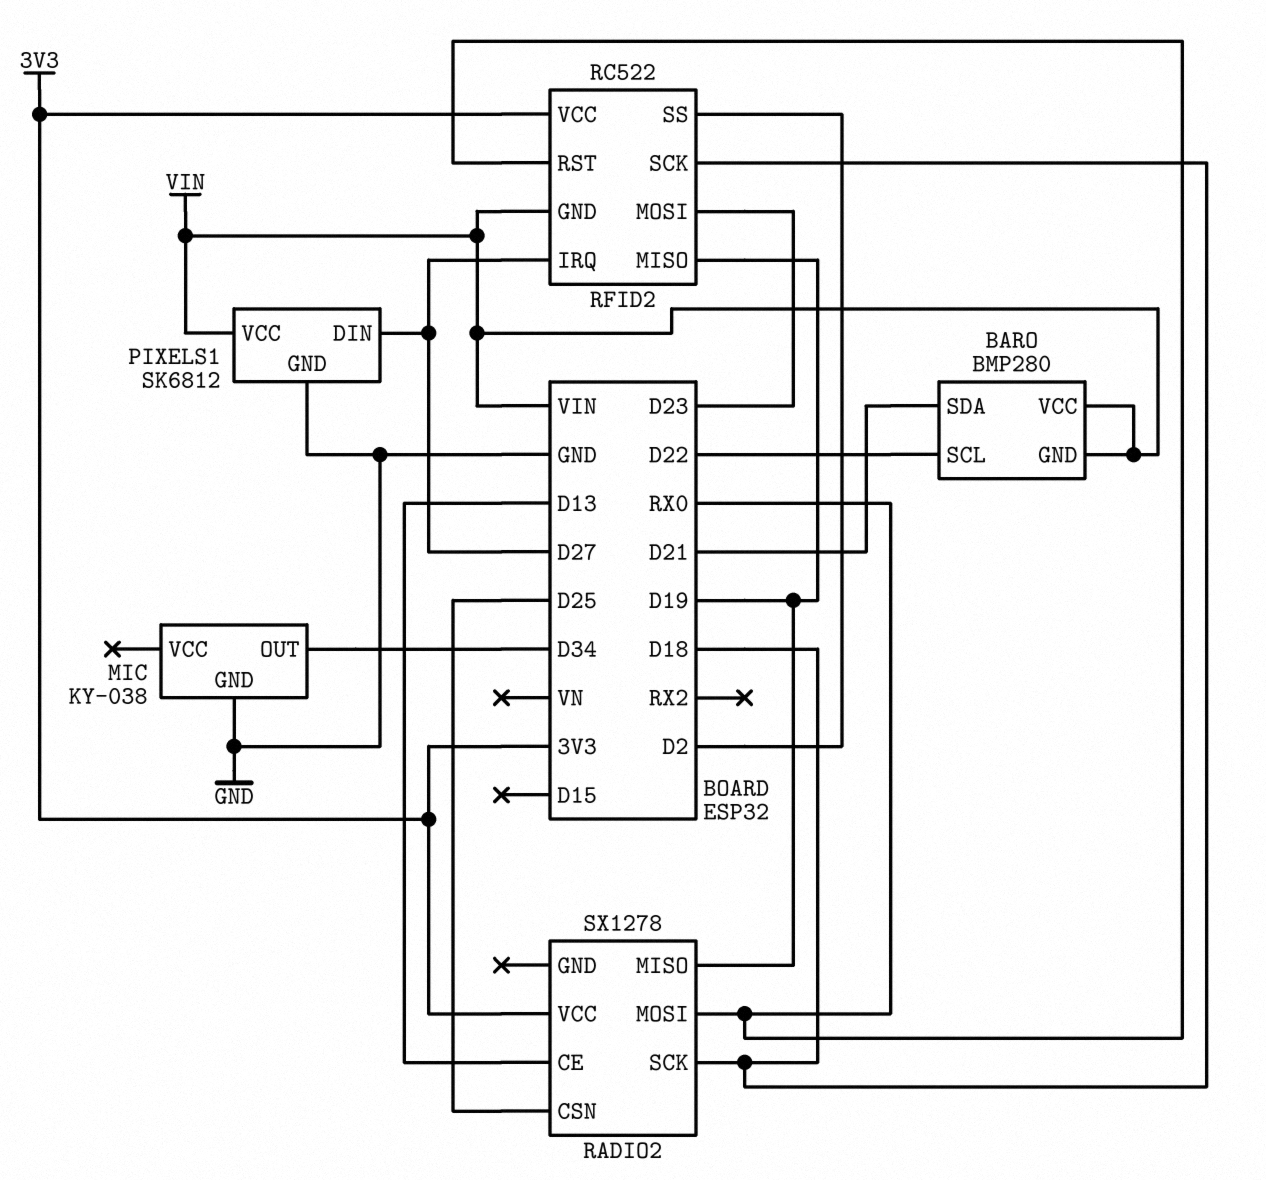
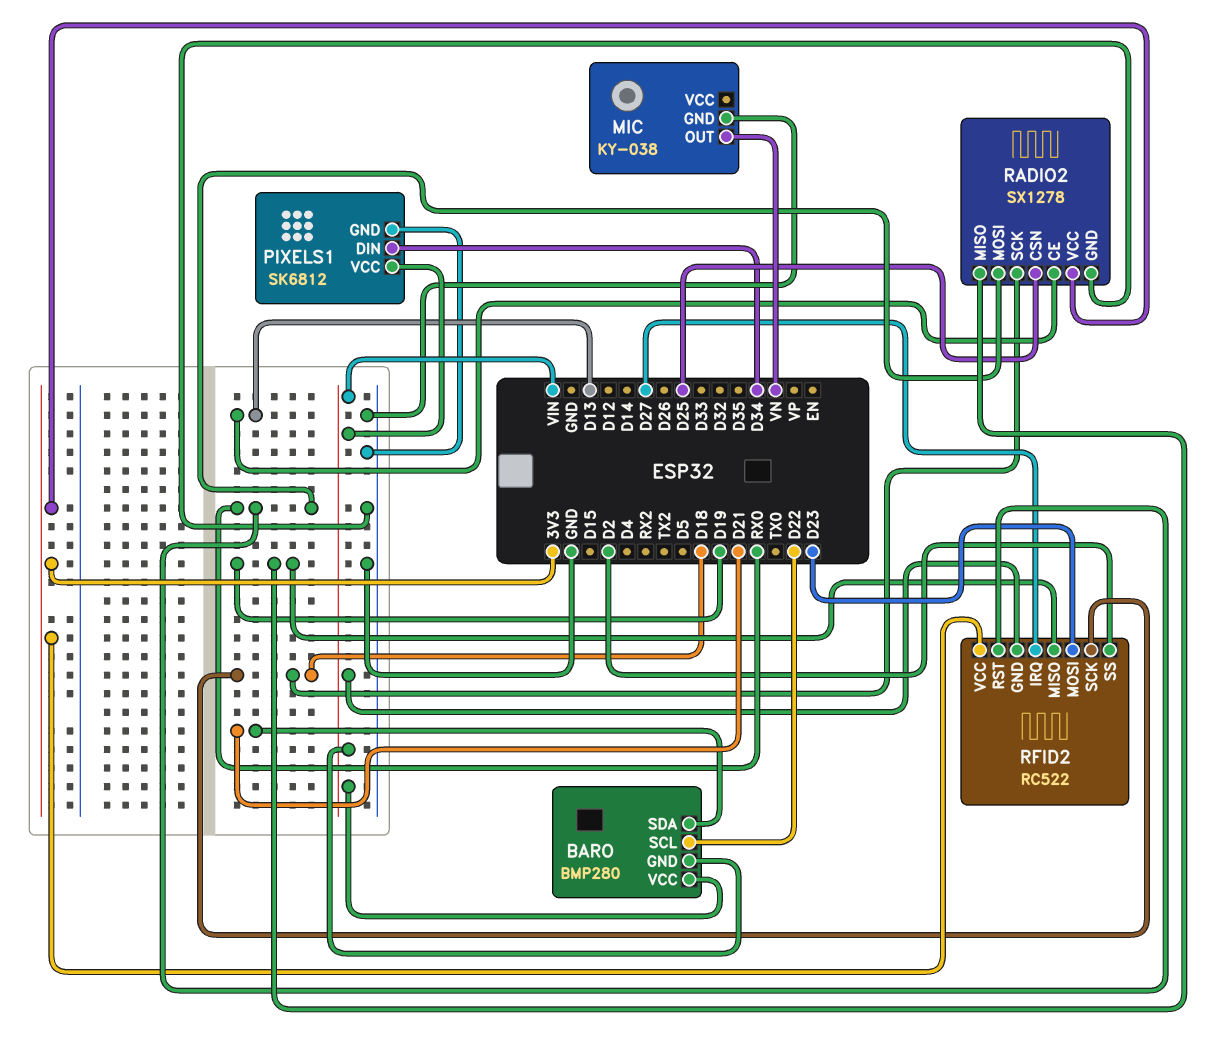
MIC pin OUT: D34 -> VN
PIXELS1 pin DIN: D27 -> D34
RADIO2 pin GND: none -> GND

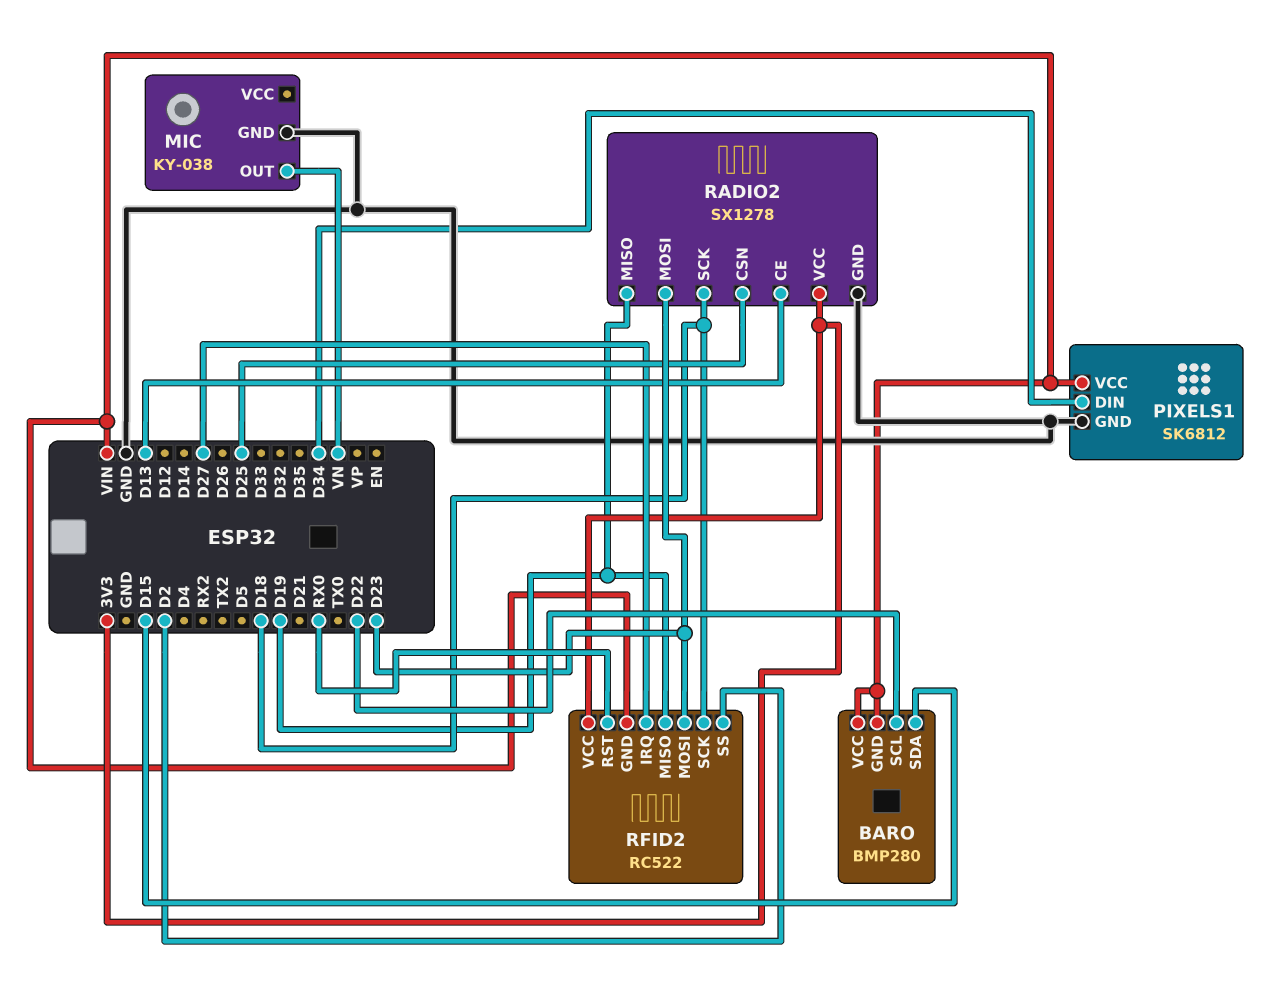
BARO pin SDA: D21 -> D15
RADIO2 pin MOSI: RX0 -> D23

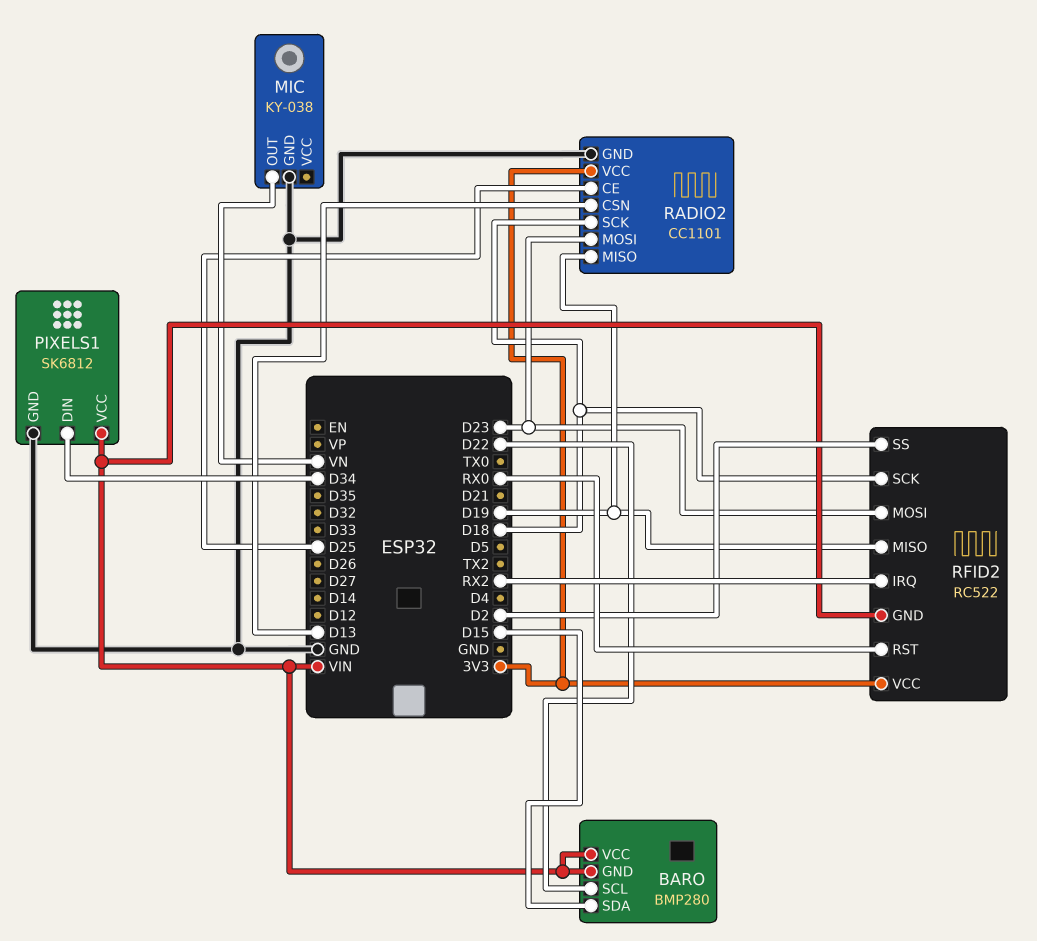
RADIO2: SX1278 -> CC1101
RADIO2 pin CE: D13 -> D25
RADIO2 pin CSN: D25 -> D13
RFID2 pin IRQ: D27 -> RX2

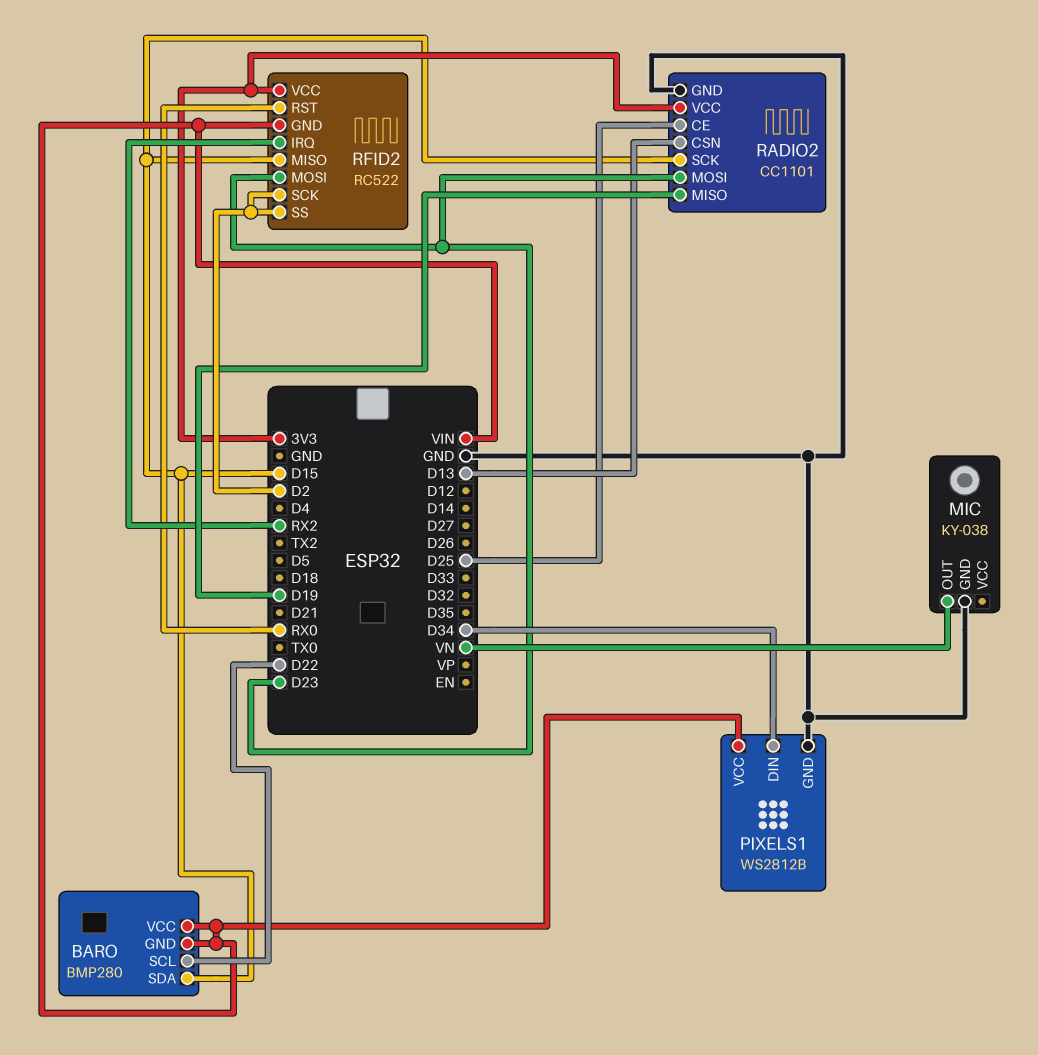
PIXELS1: SK6812 -> WS2812B
RADIO2 pin SCK: D18 -> D15
RFID2 pin MISO: D19 -> D15
RFID2 pin SCK: D18 -> D2

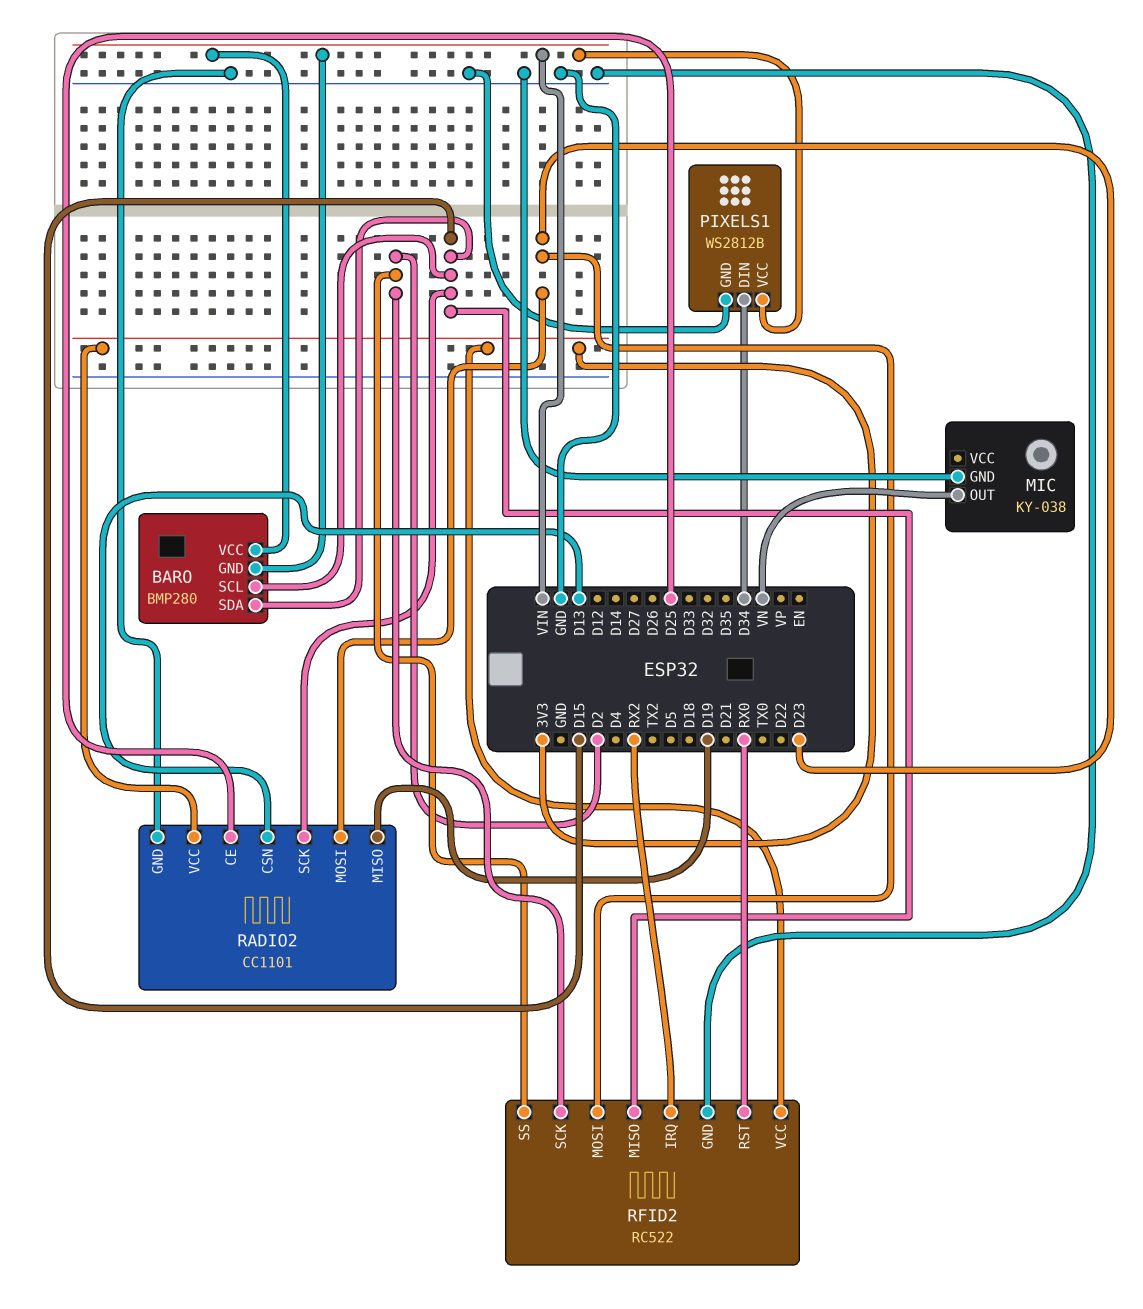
BARO pin SCL: D22 -> D15
RFID2 pin GND: VIN -> GND

